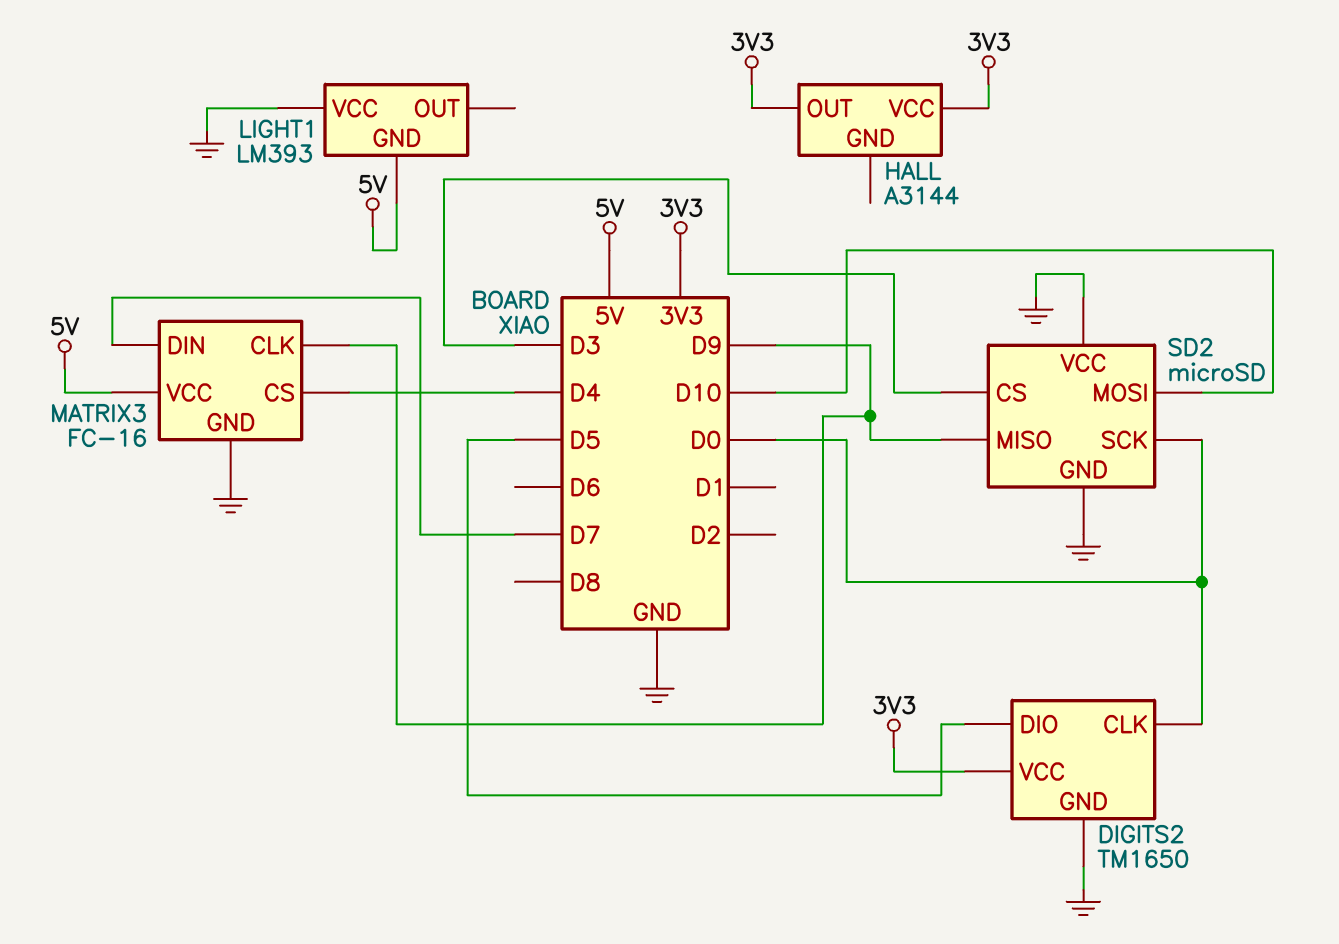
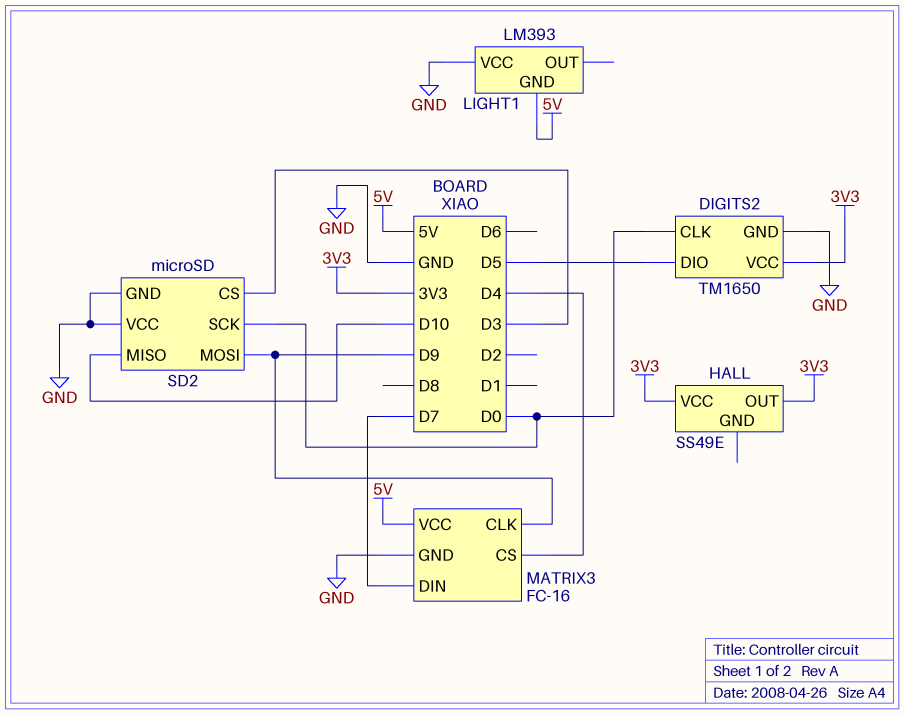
HALL: A3144 -> SS49E
SD2 pin MISO: D9 -> D10
SD2 pin MOSI: D10 -> D9

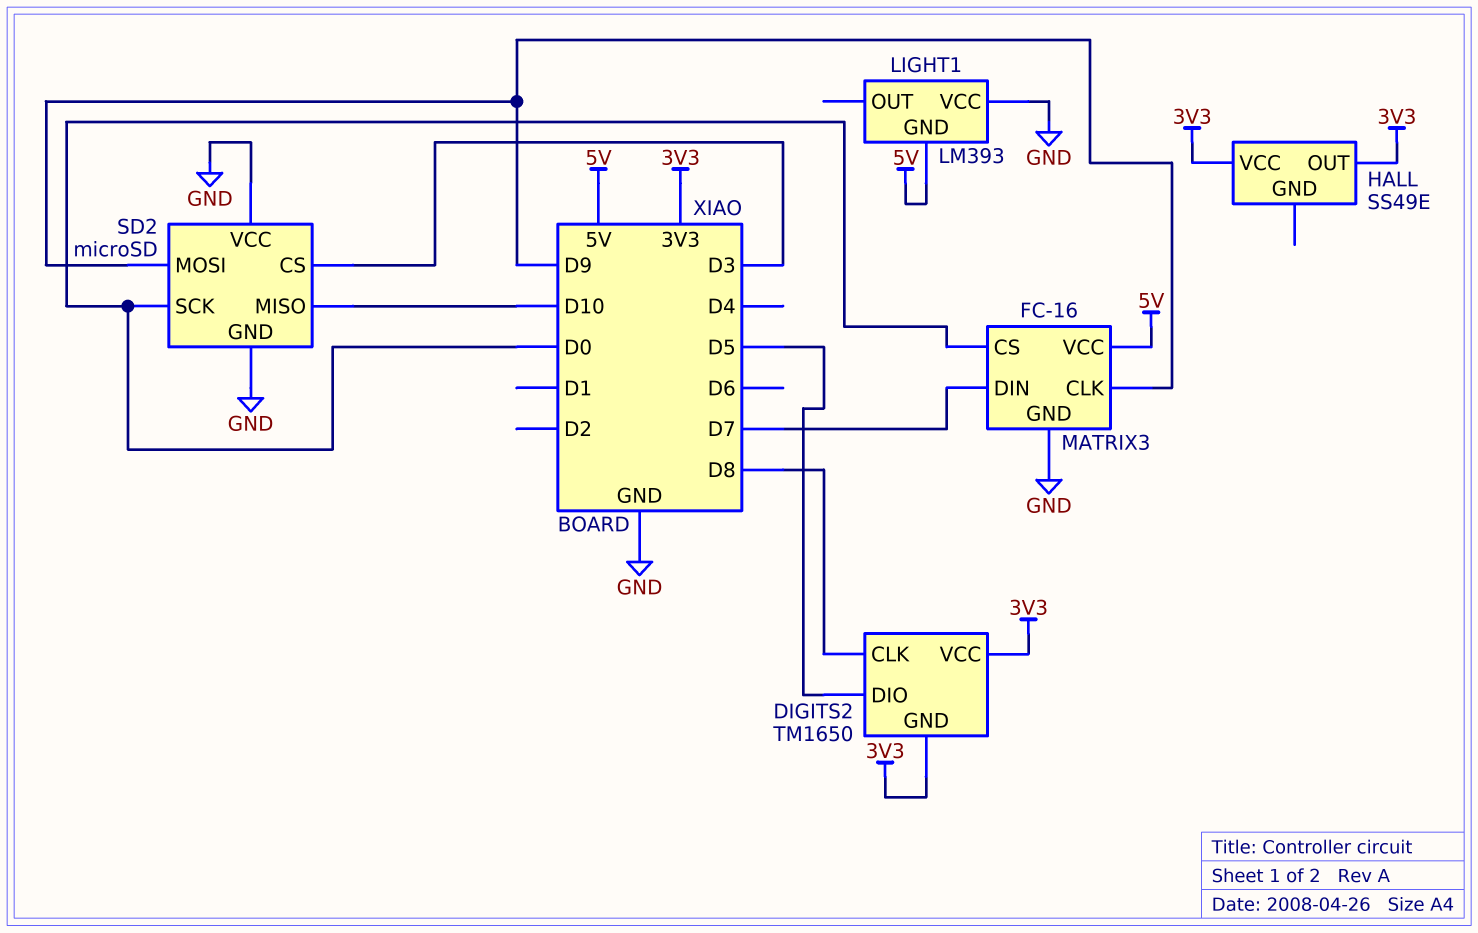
DIGITS2 pin CLK: D0 -> D8
DIGITS2 pin GND: GND -> 3V3
MATRIX3 pin CS: D4 -> D0

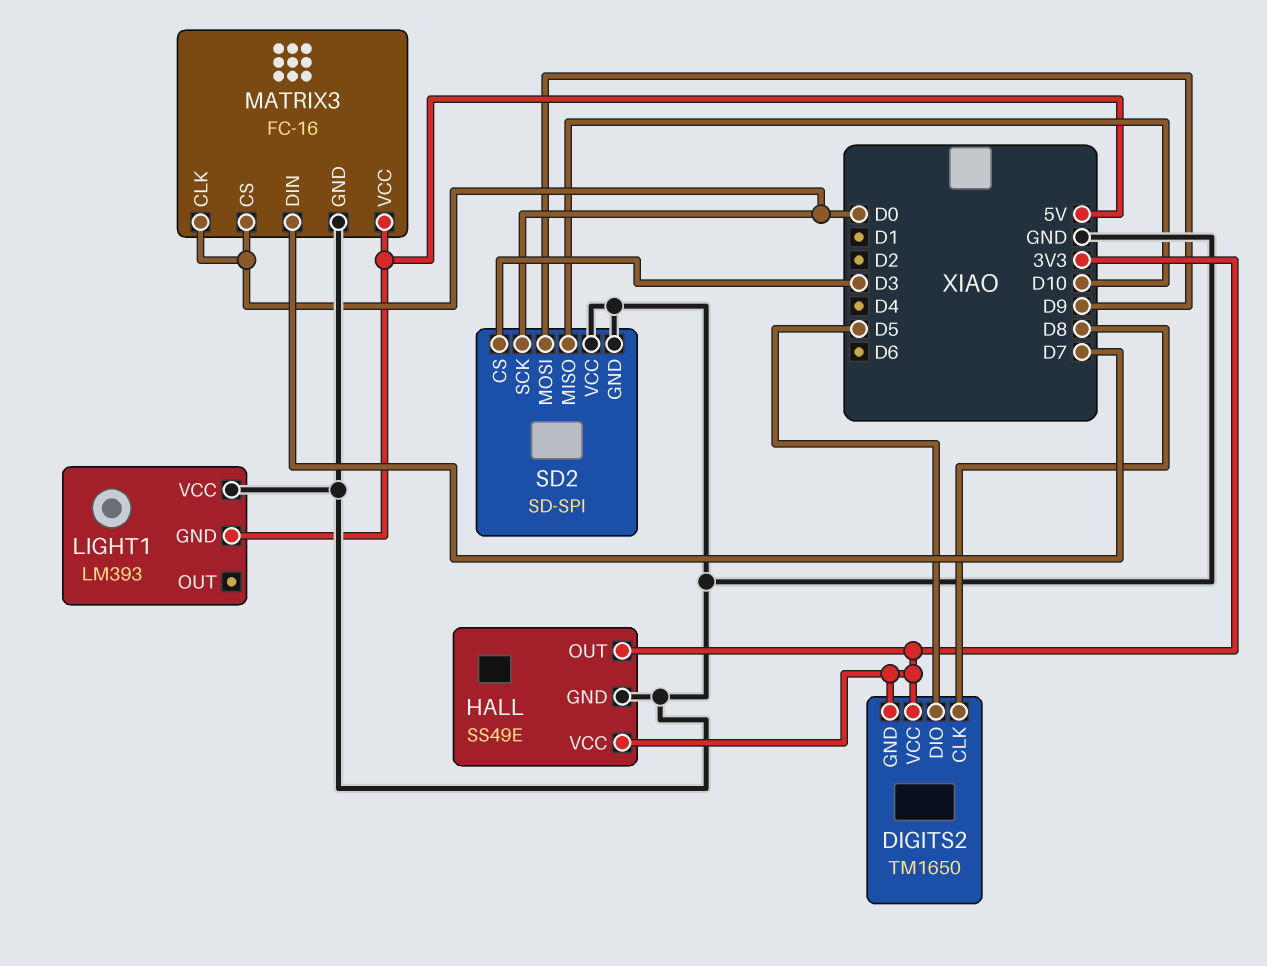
HALL pin GND: none -> GND
MATRIX3 pin CLK: D9 -> D0
SD2: microSD -> SD-SPI

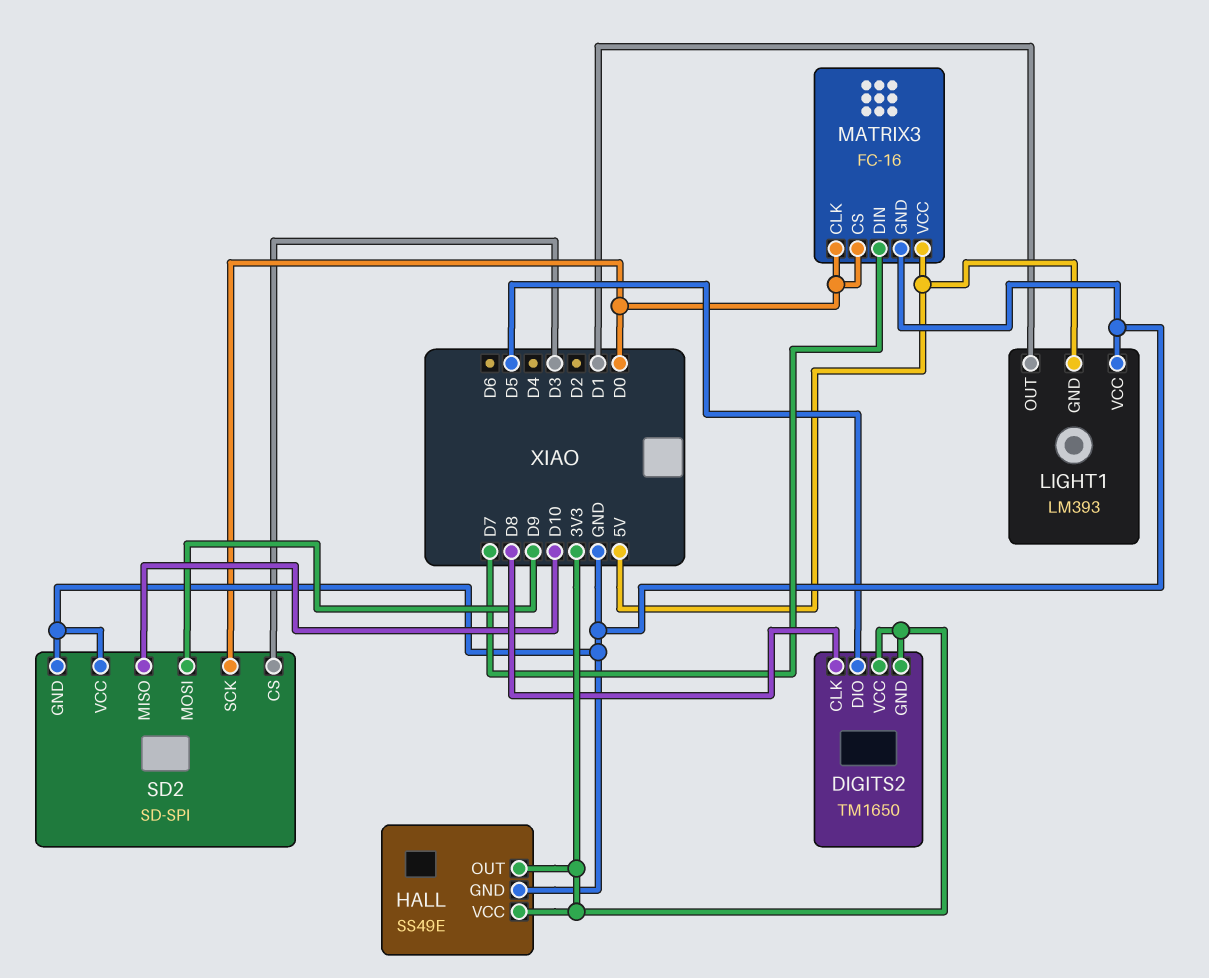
LIGHT1 pin OUT: none -> D1

